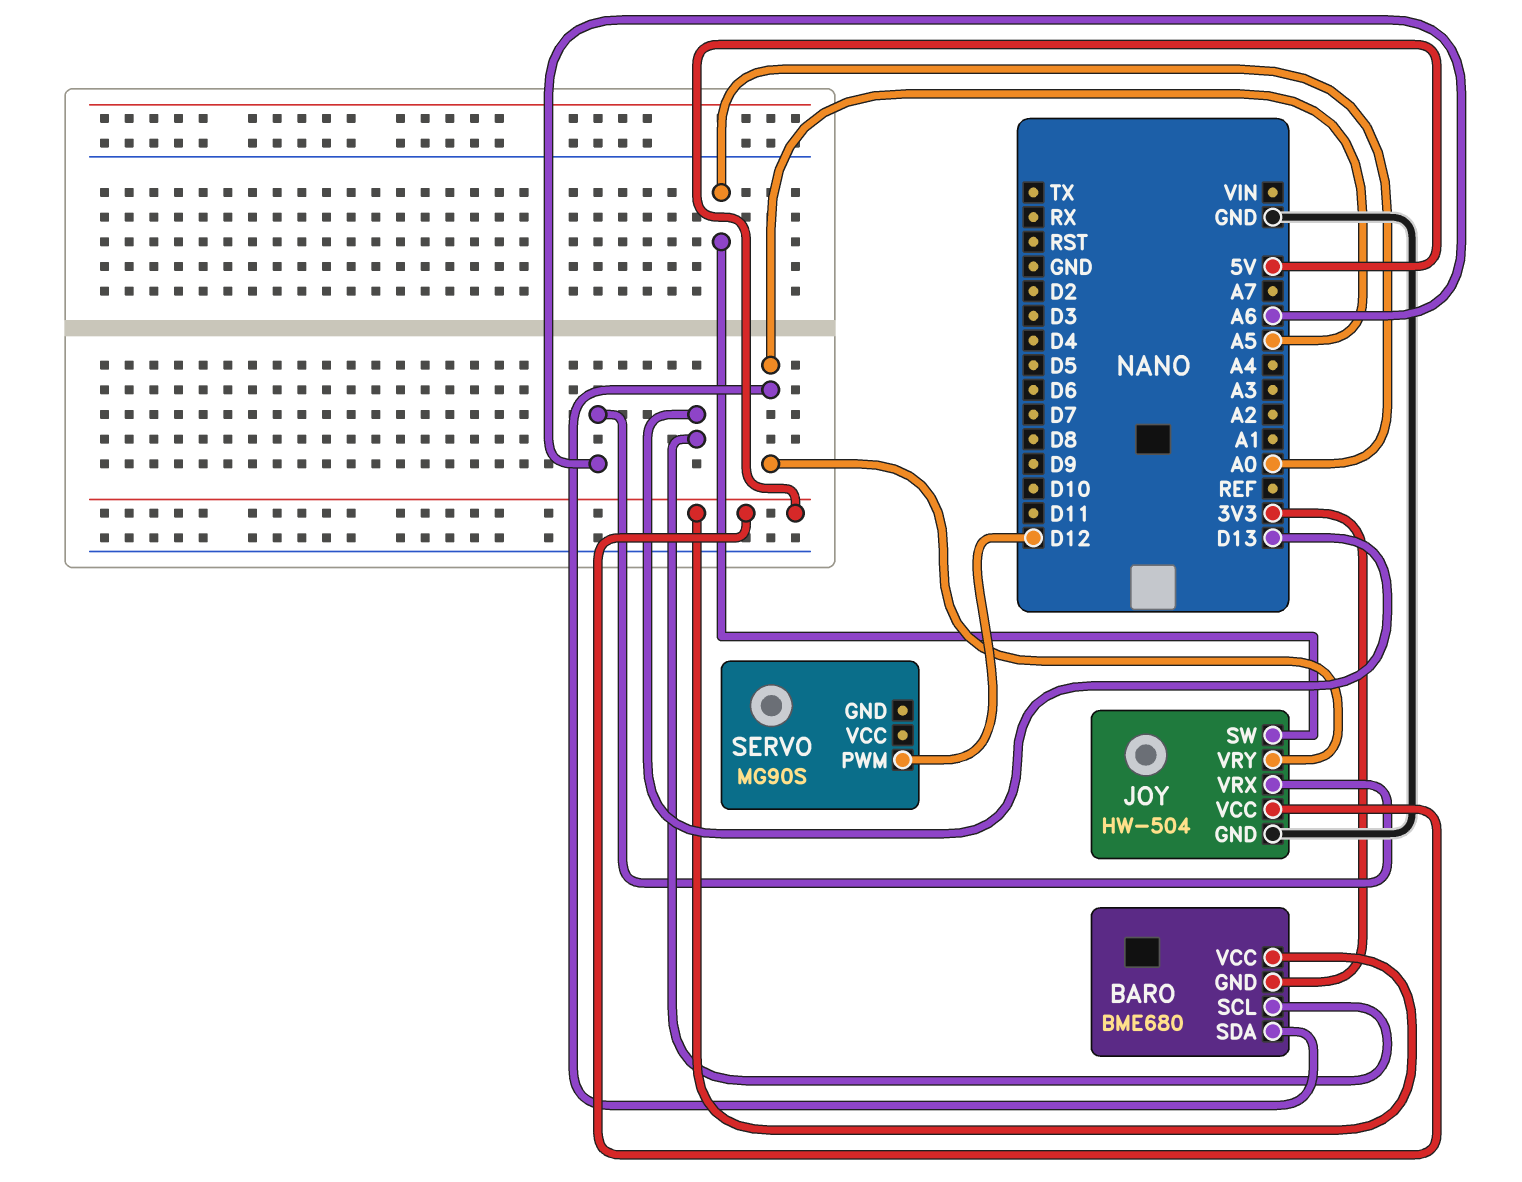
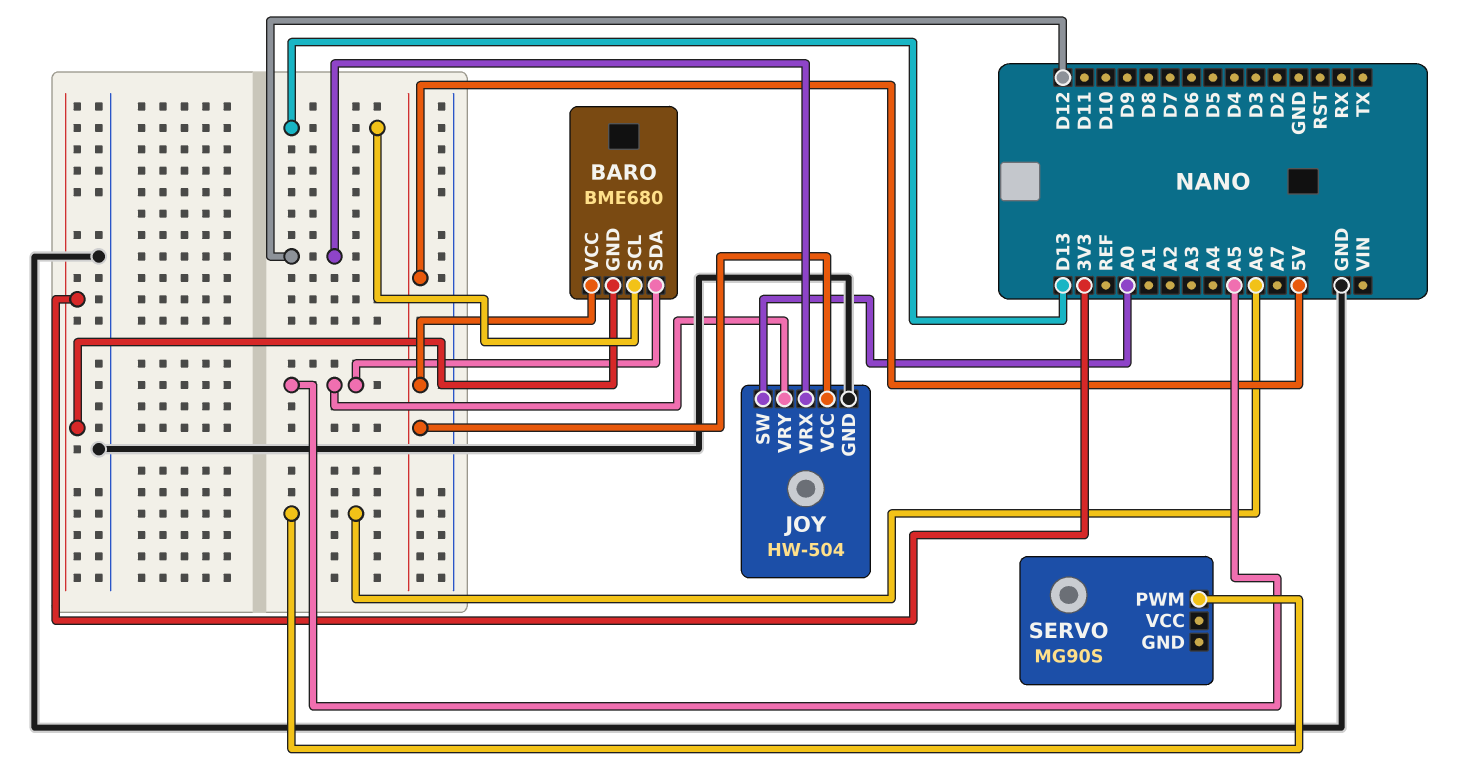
JOY pin VRX: A6 -> D12
SERVO pin PWM: D12 -> A6

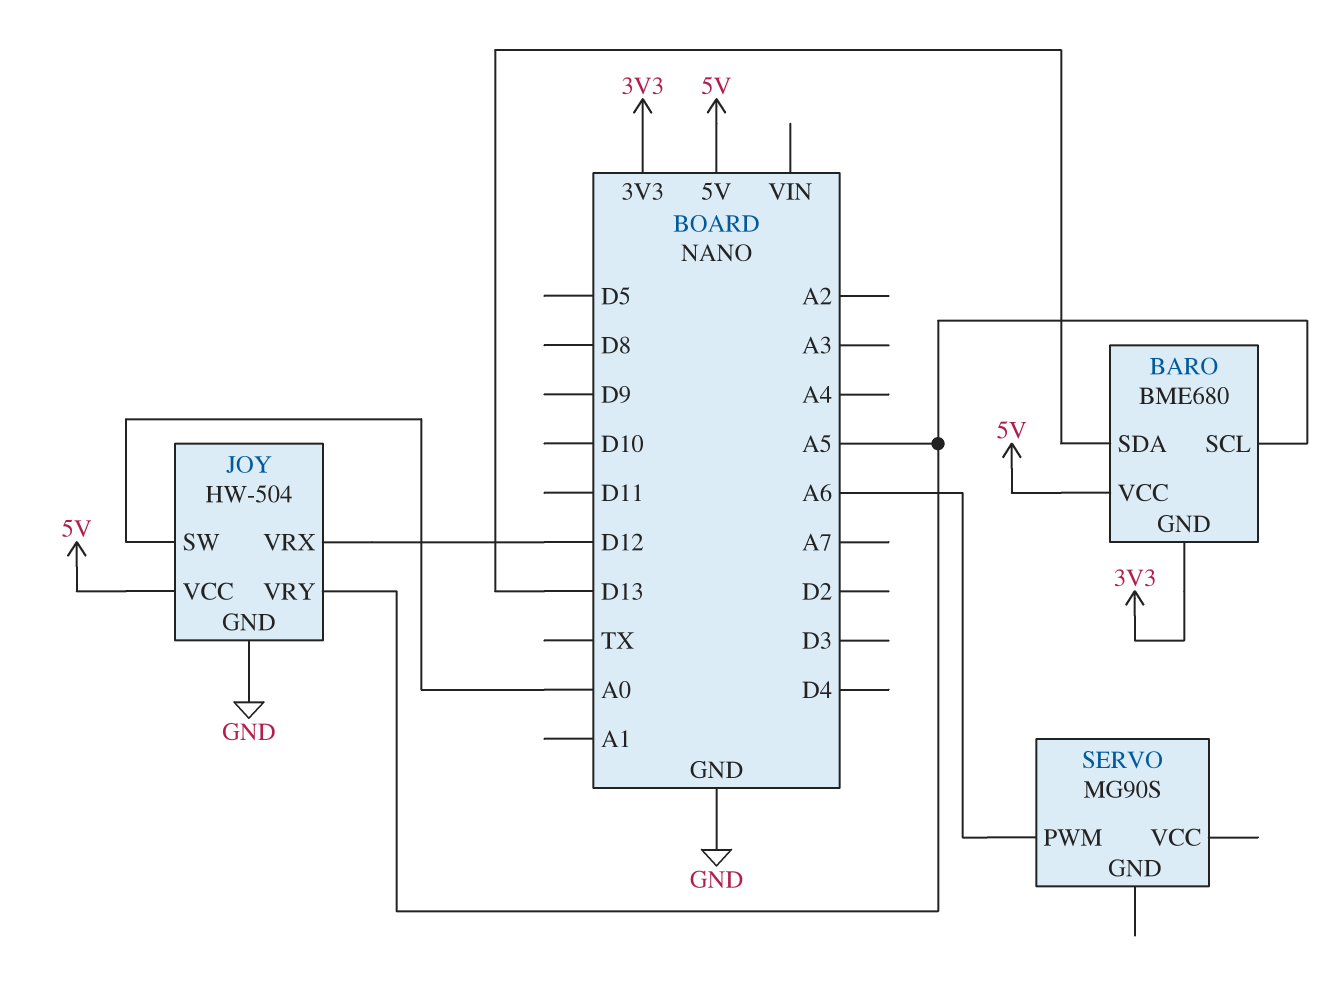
BARO pin SCL: D13 -> A5
BARO pin SDA: A5 -> D13

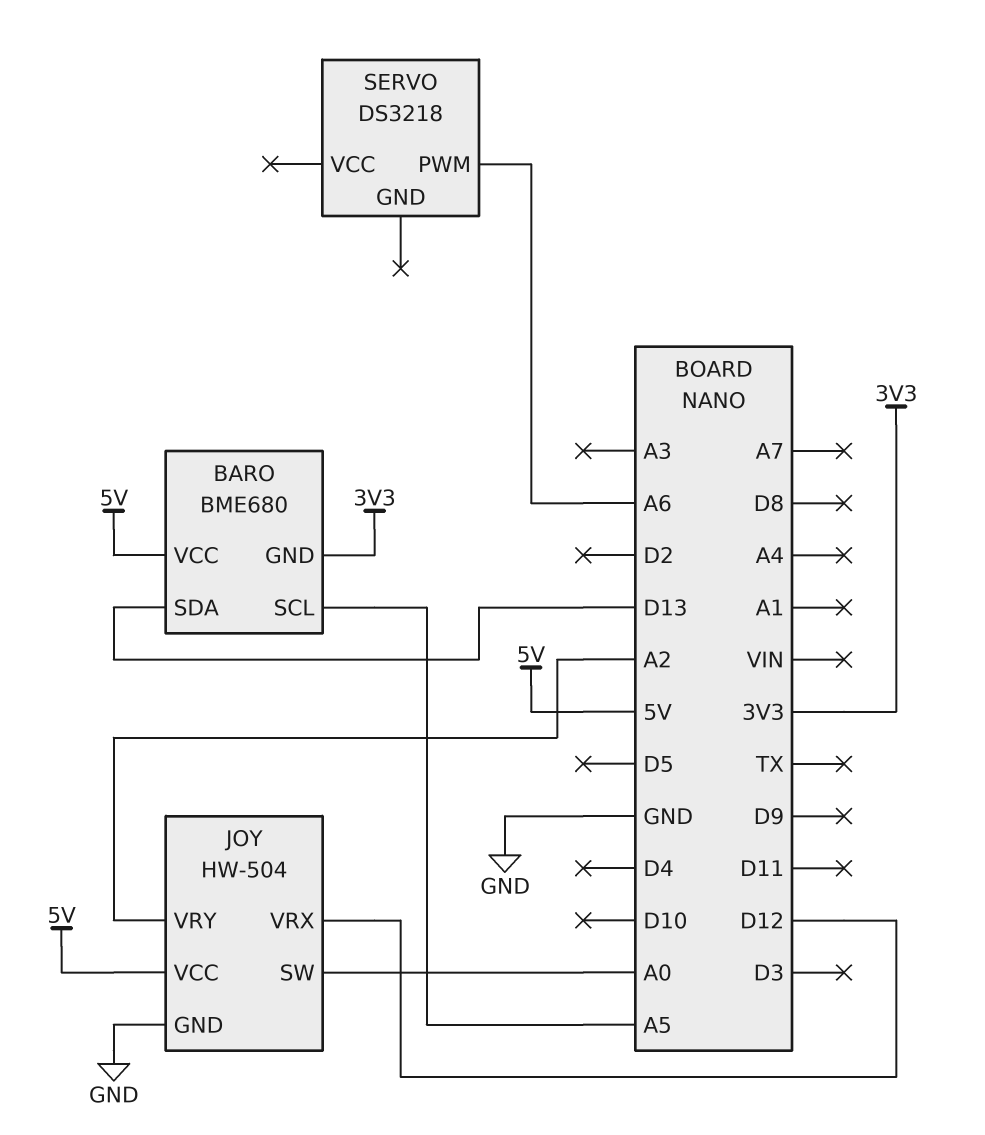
JOY pin VRY: A5 -> A2
SERVO: MG90S -> DS3218

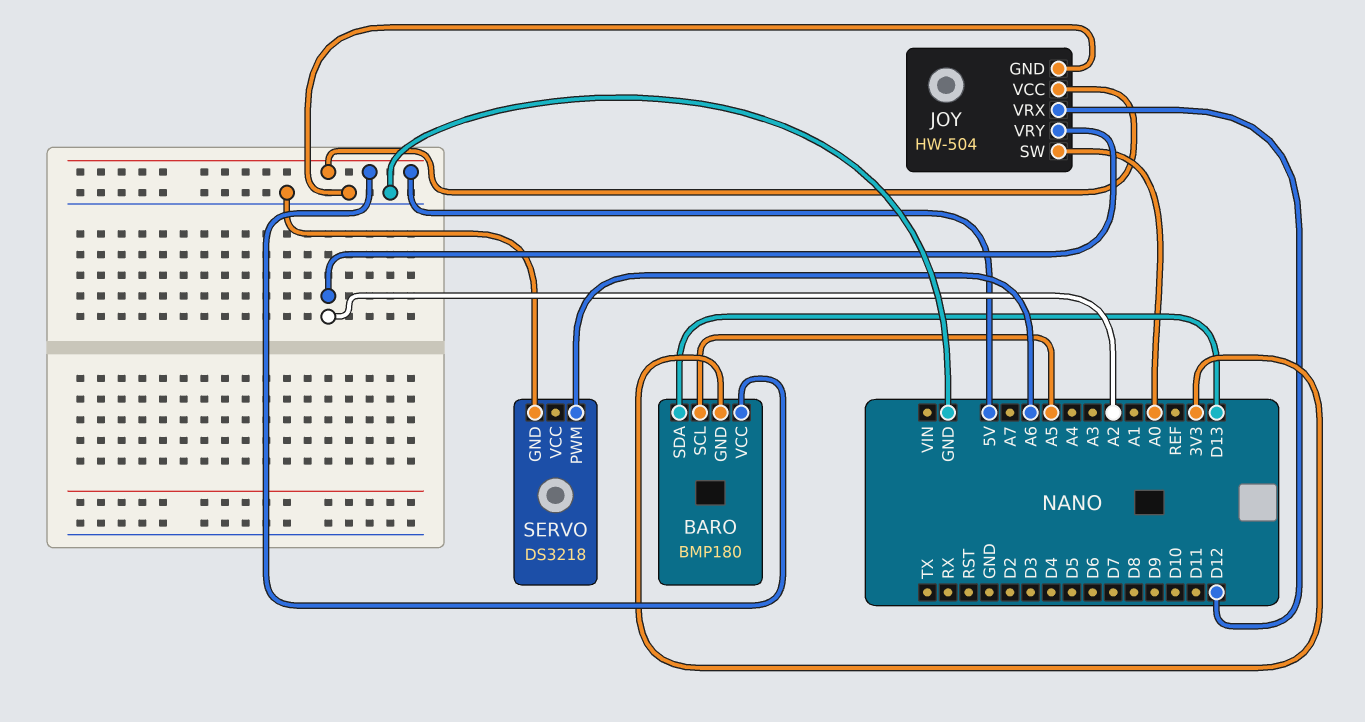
BARO: BME680 -> BMP180
SERVO pin GND: none -> GND

